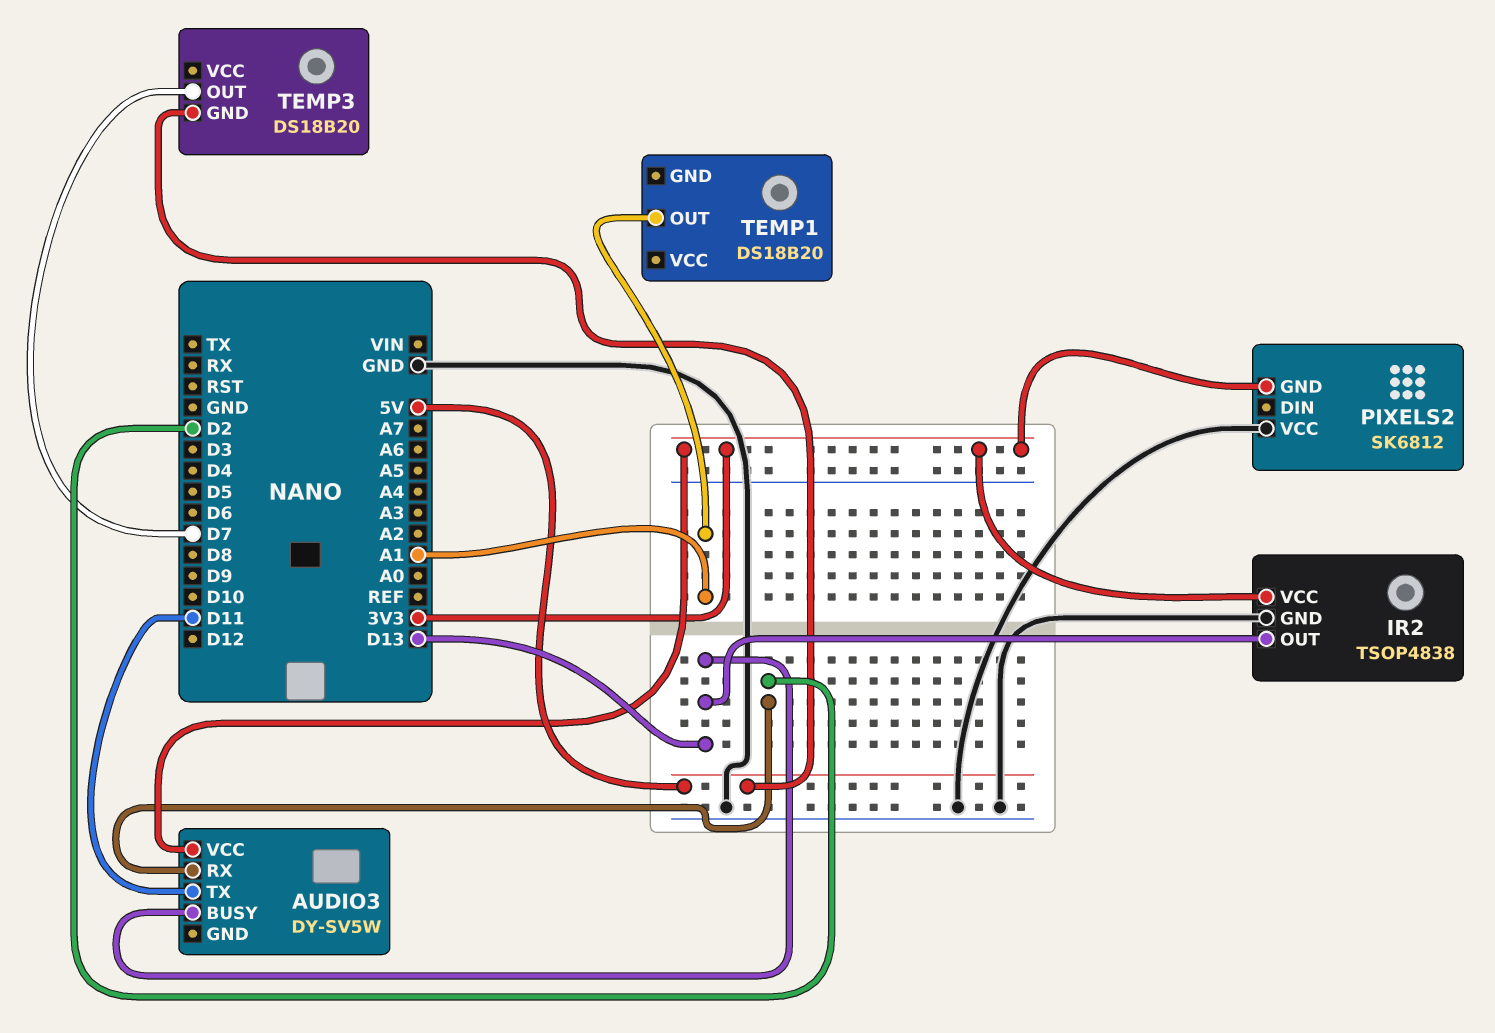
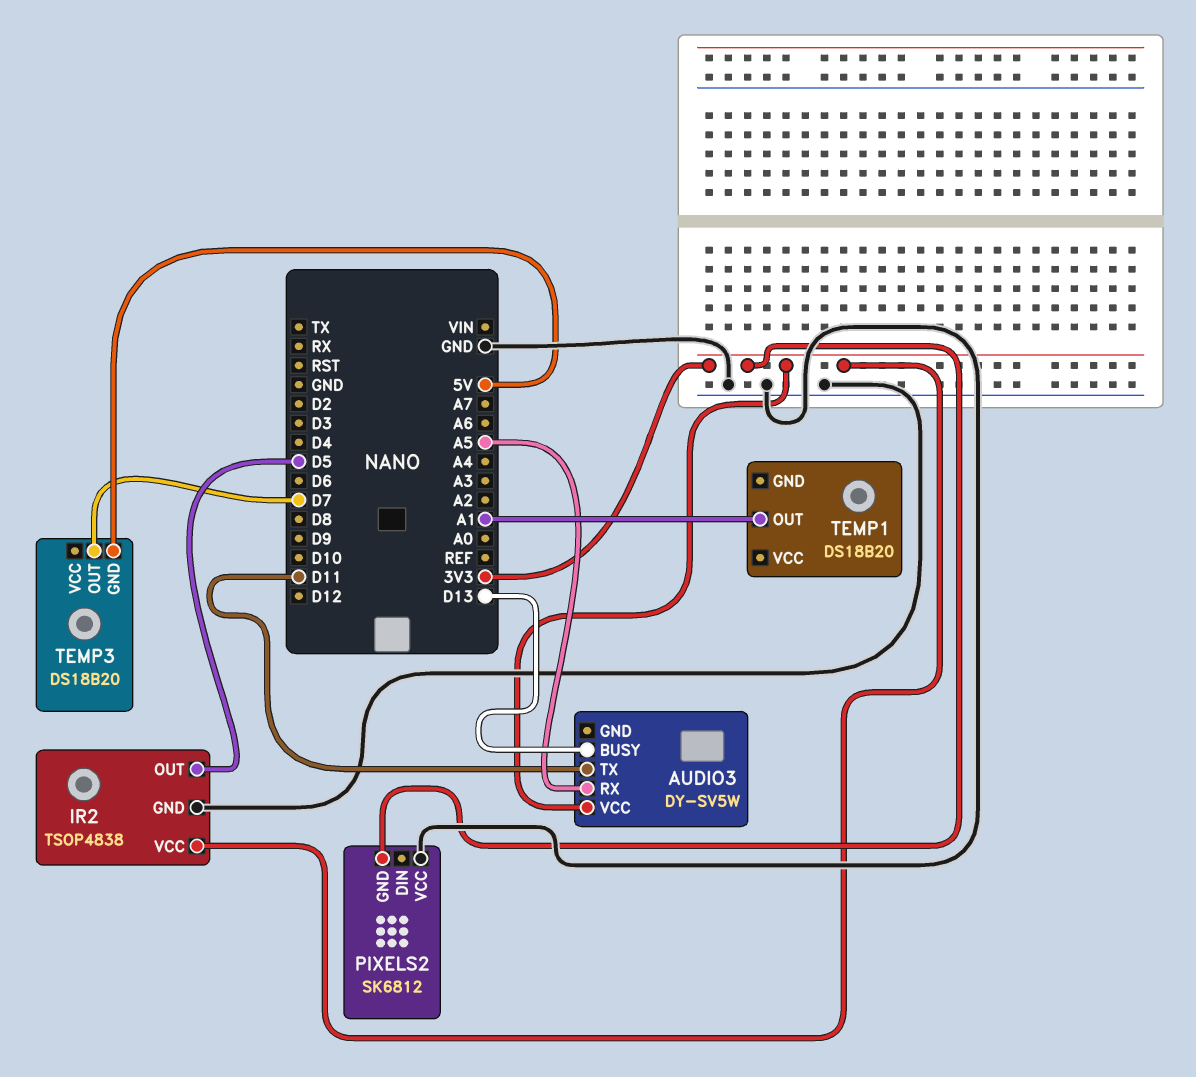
AUDIO3 pin RX: D2 -> A5
IR2 pin OUT: D13 -> D5

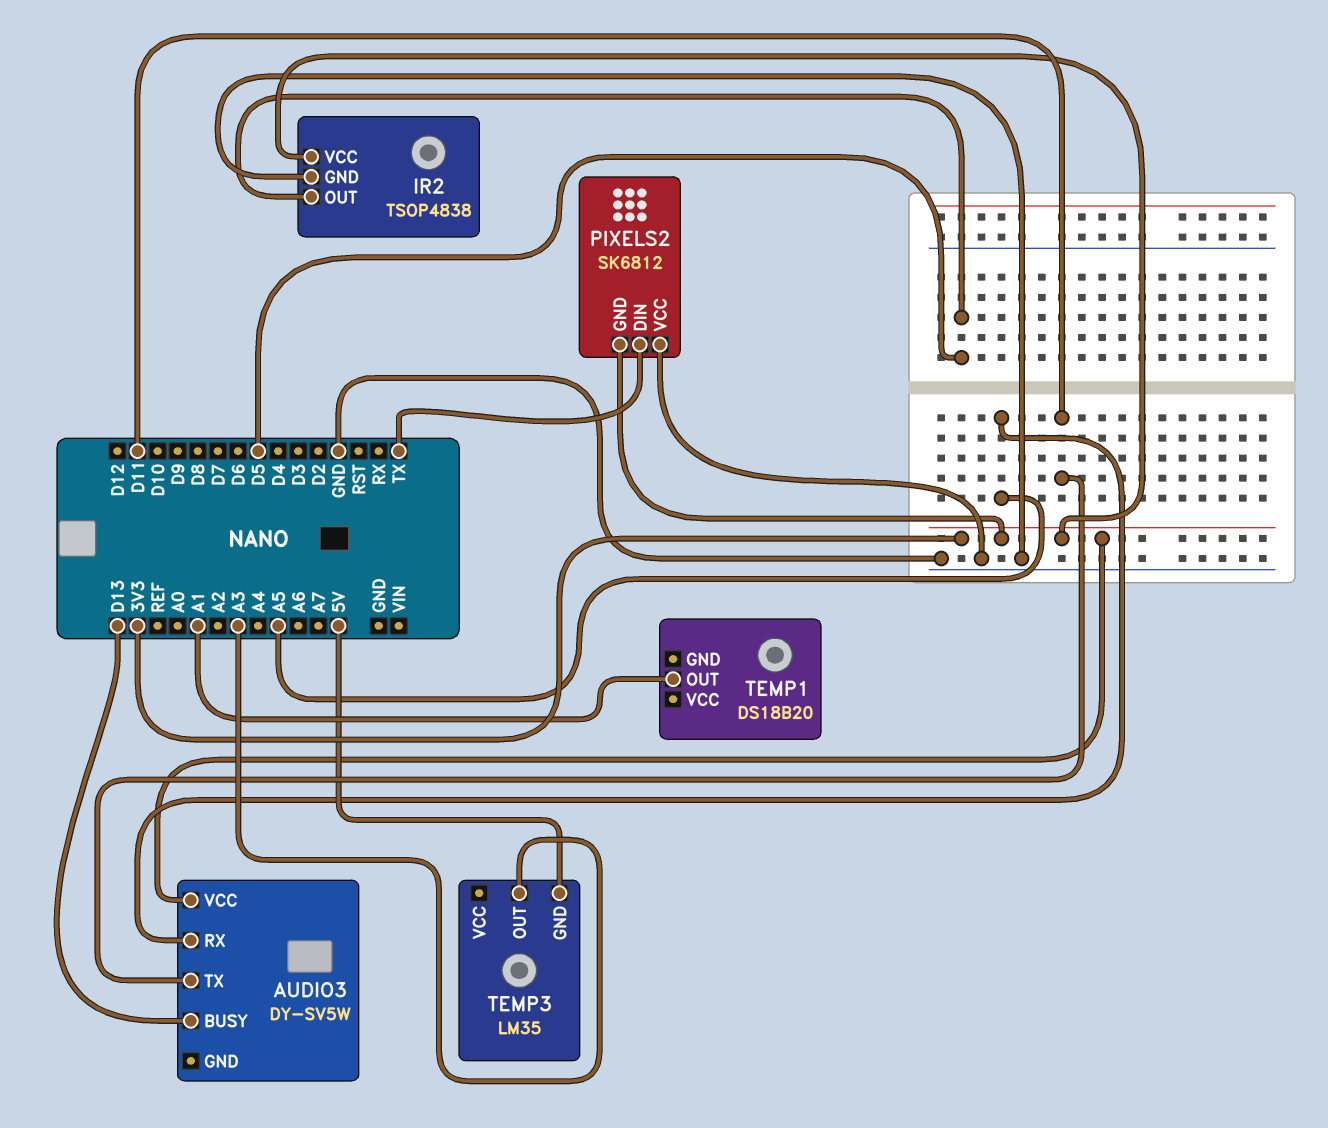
PIXELS2 pin DIN: none -> TX
TEMP3: DS18B20 -> LM35
TEMP3 pin OUT: D7 -> A3

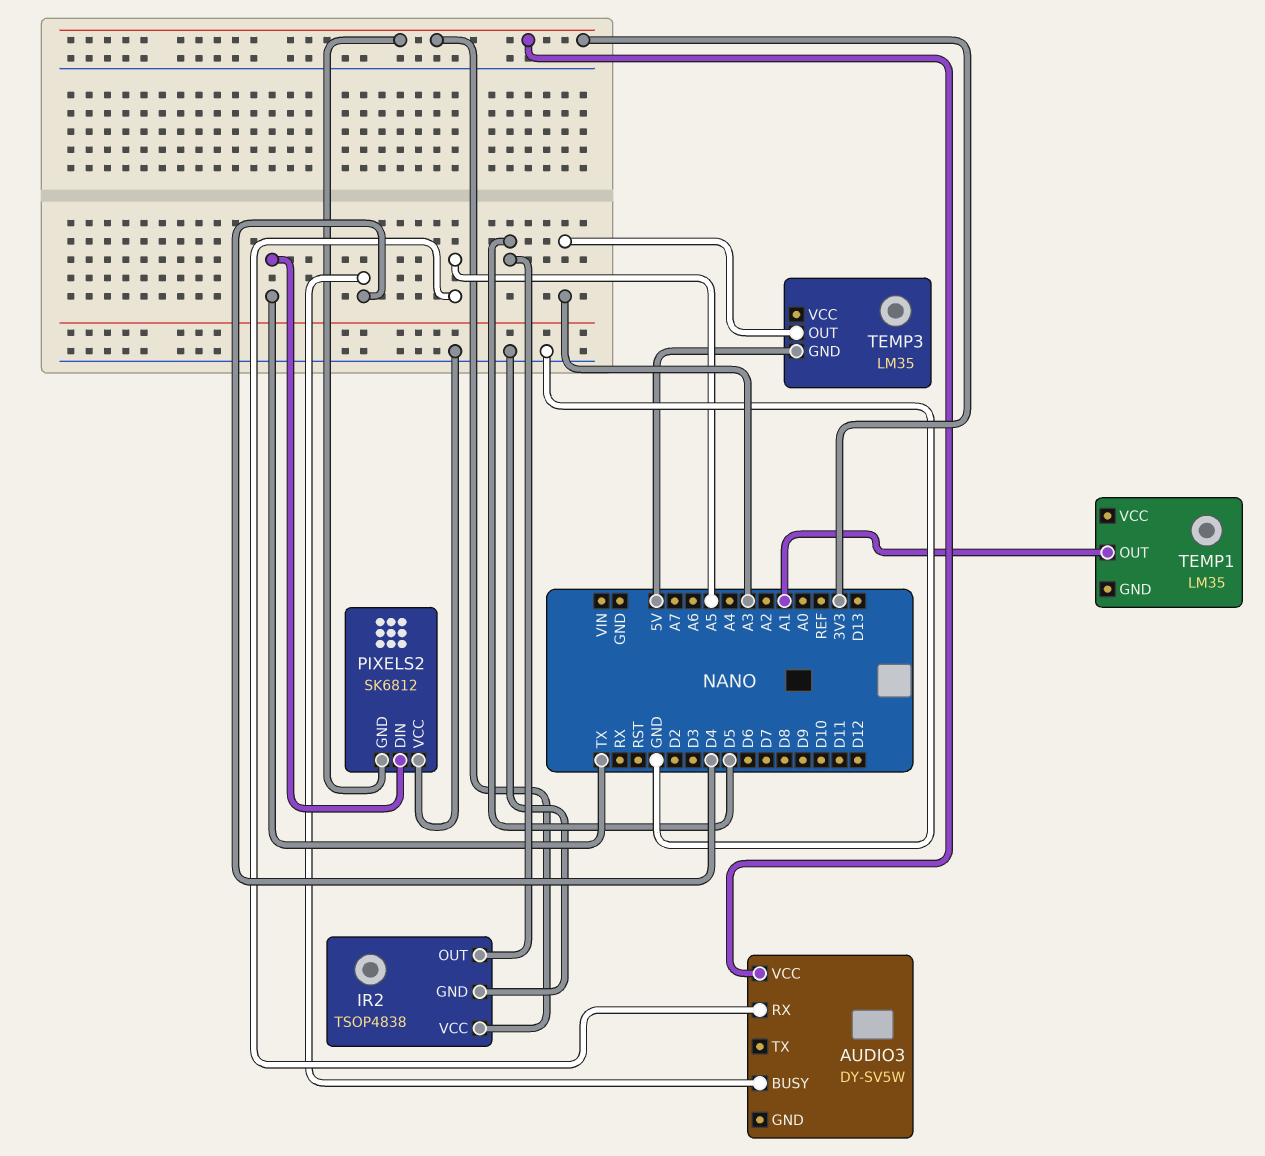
AUDIO3 pin BUSY: D13 -> D4
AUDIO3 pin TX: D11 -> none
TEMP1: DS18B20 -> LM35

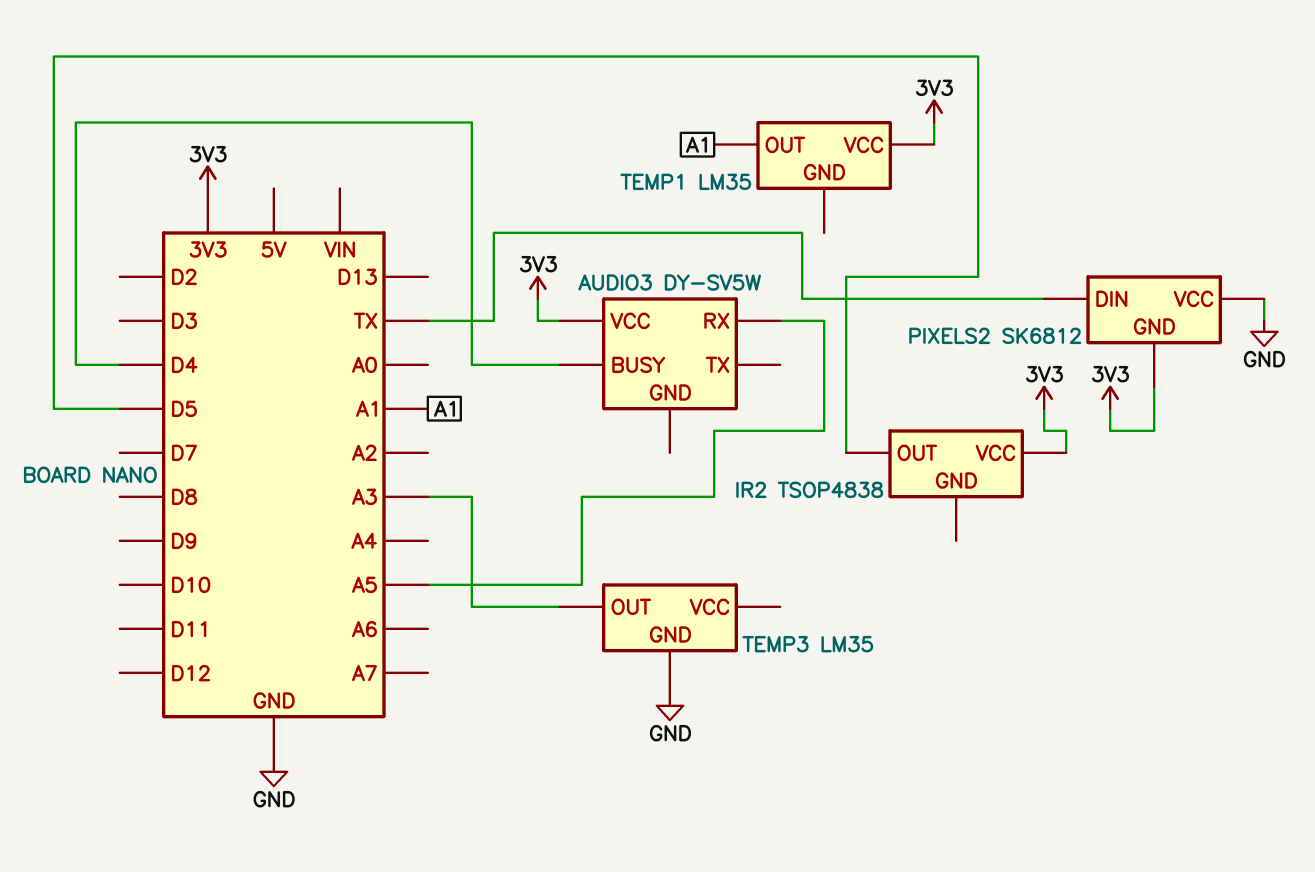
IR2 pin GND: GND -> none
TEMP1 pin VCC: none -> 3V3
TEMP3 pin GND: 5V -> GND

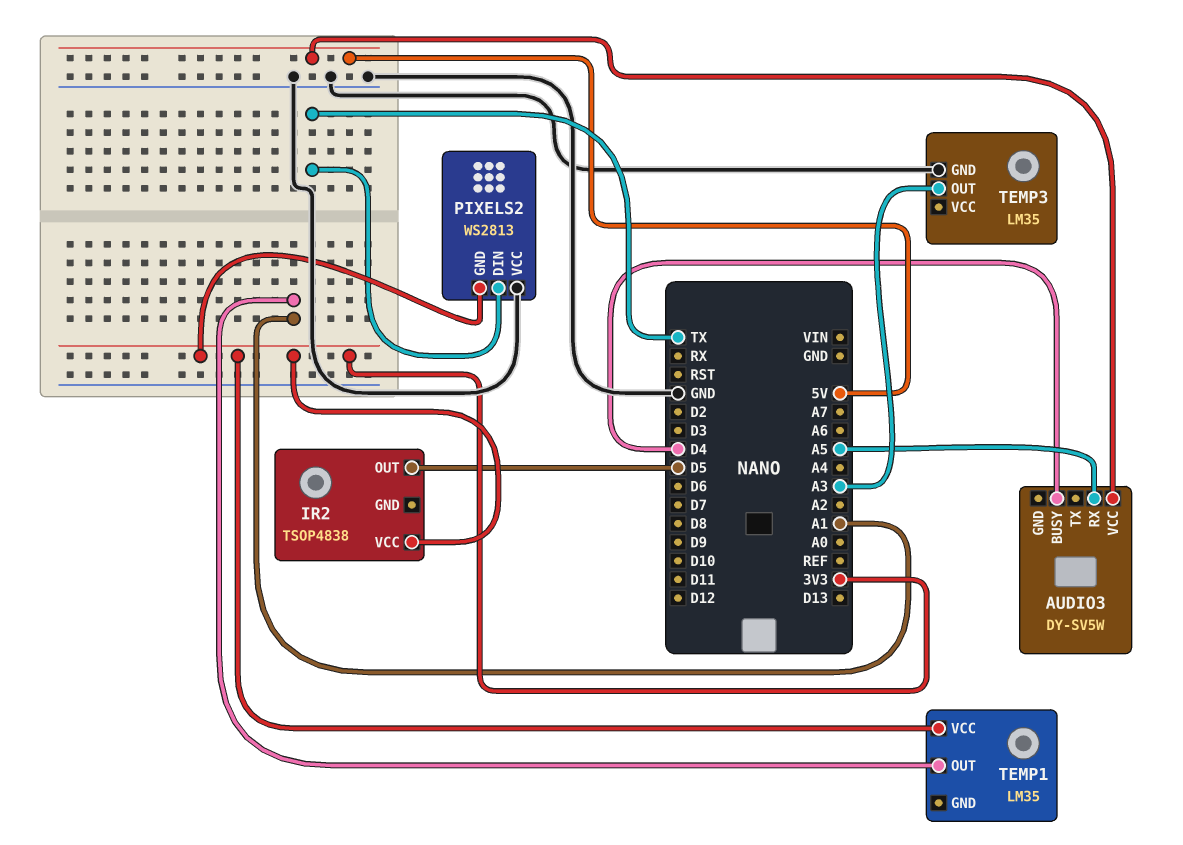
AUDIO3 pin VCC: 3V3 -> 5V
PIXELS2: SK6812 -> WS2813

